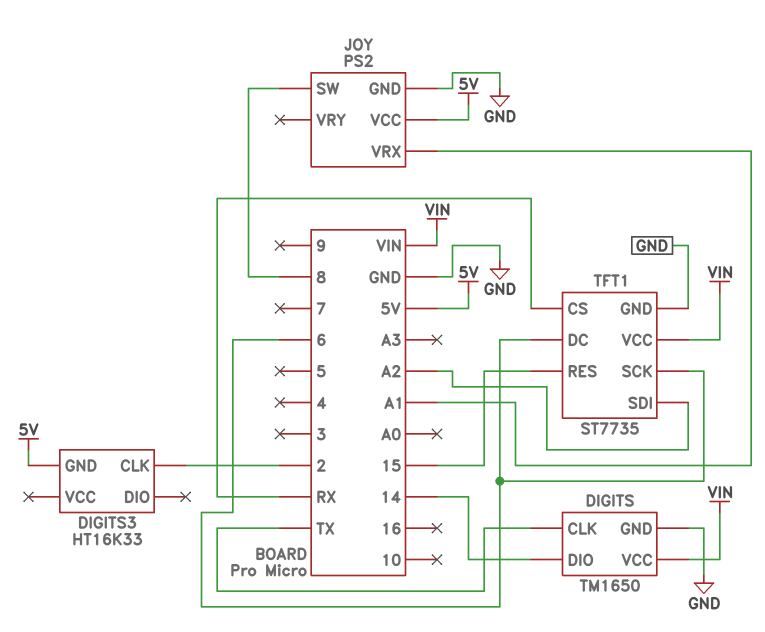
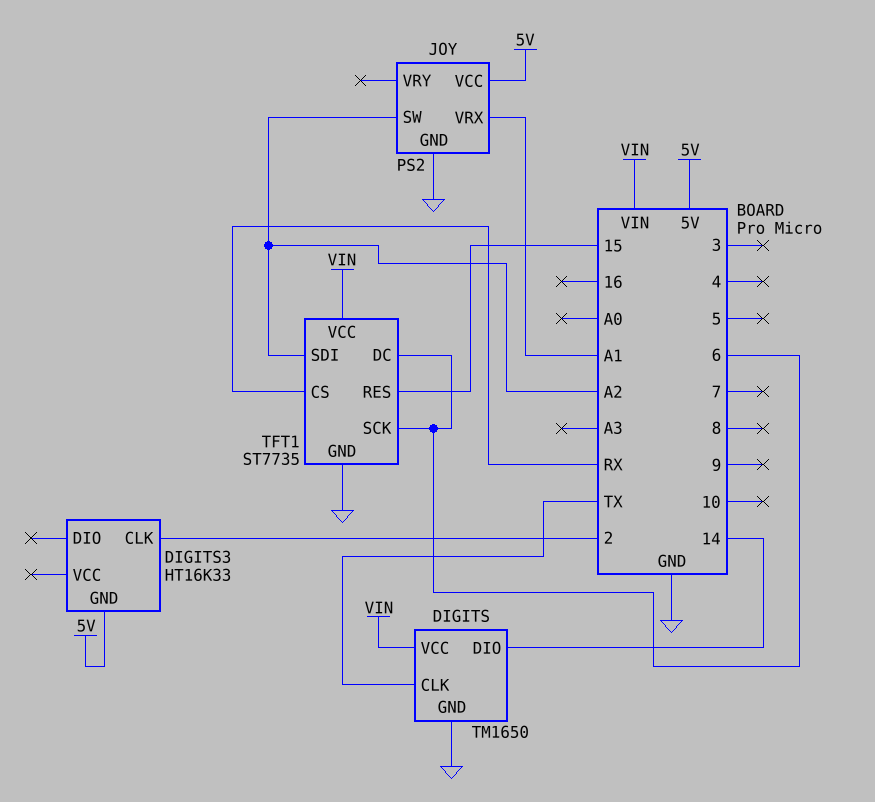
JOY pin SW: 8 -> A2

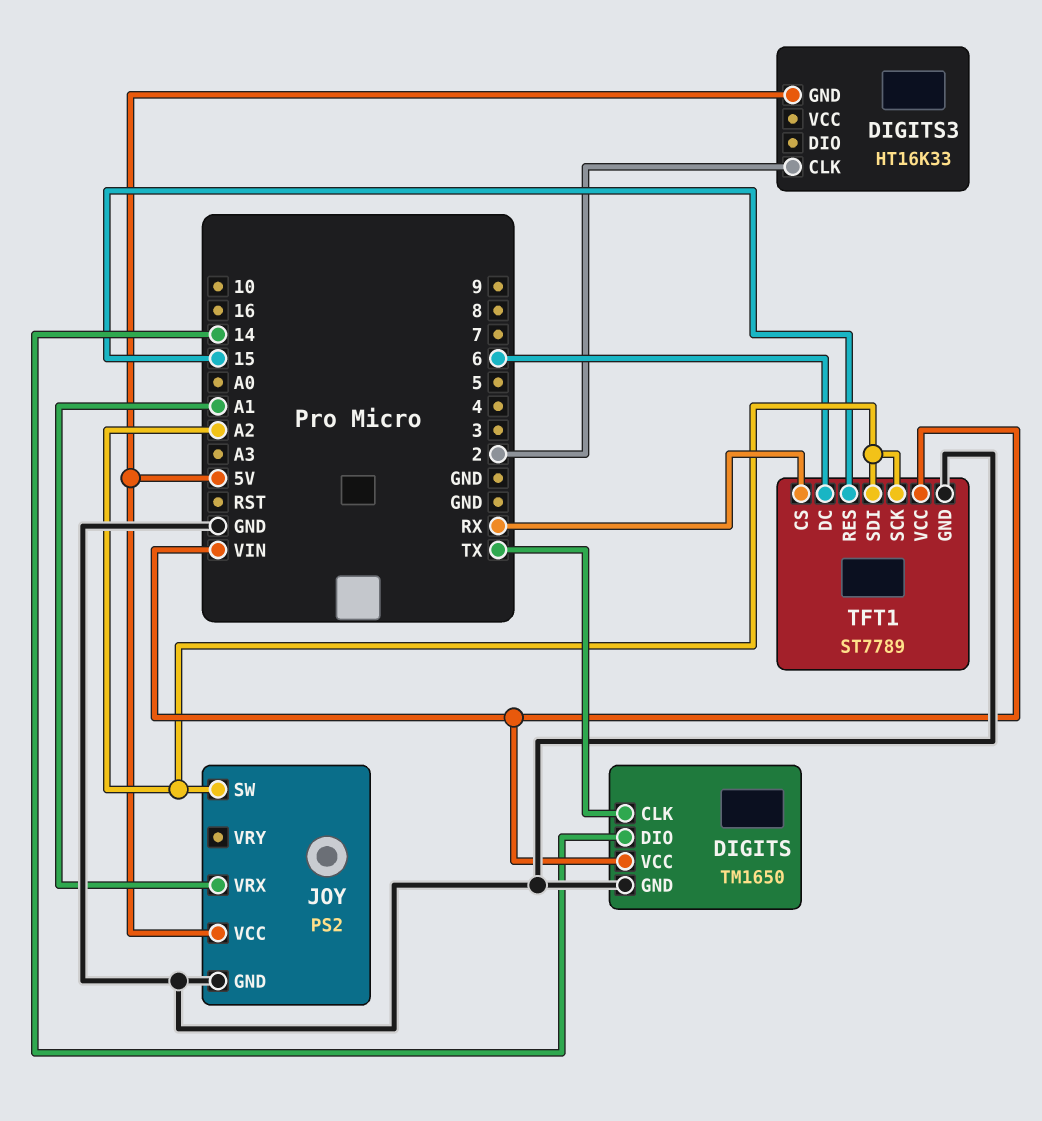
TFT1: ST7735 -> ST7789
TFT1 pin SCK: 6 -> A2

